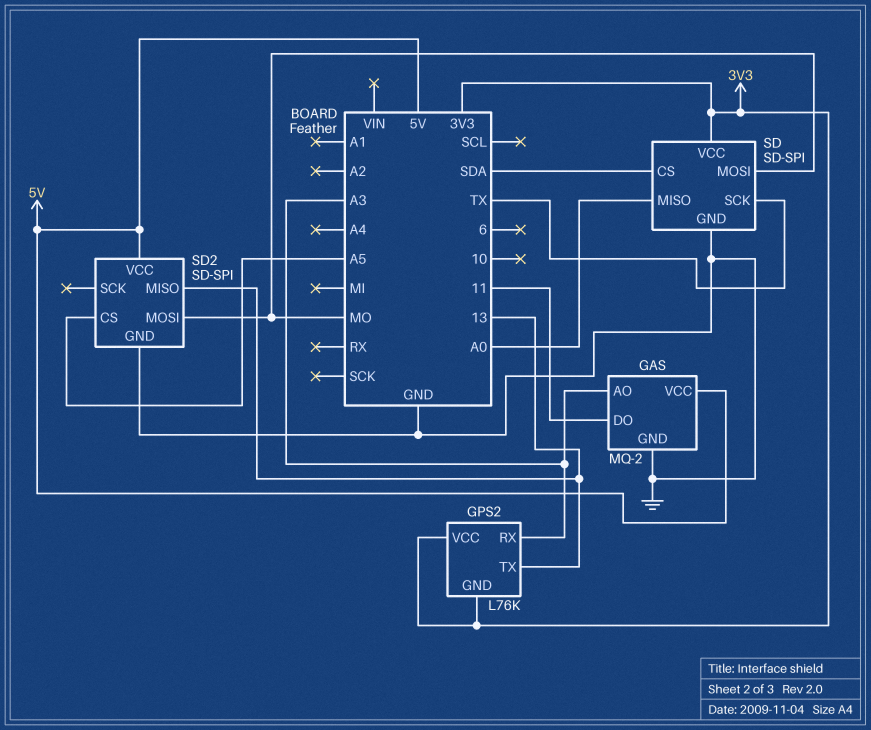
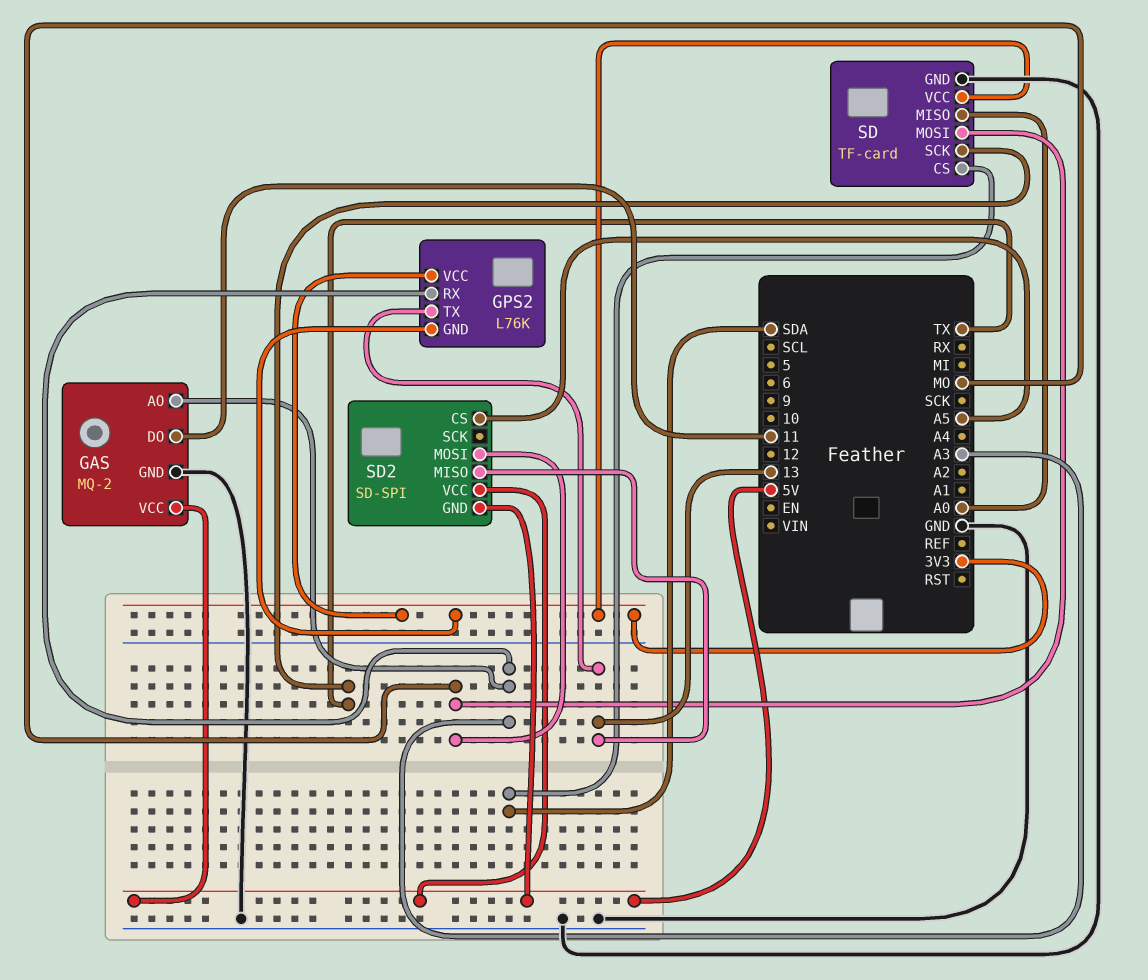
SD: SD-SPI -> TF-card
SD2 pin GND: GND -> 5V

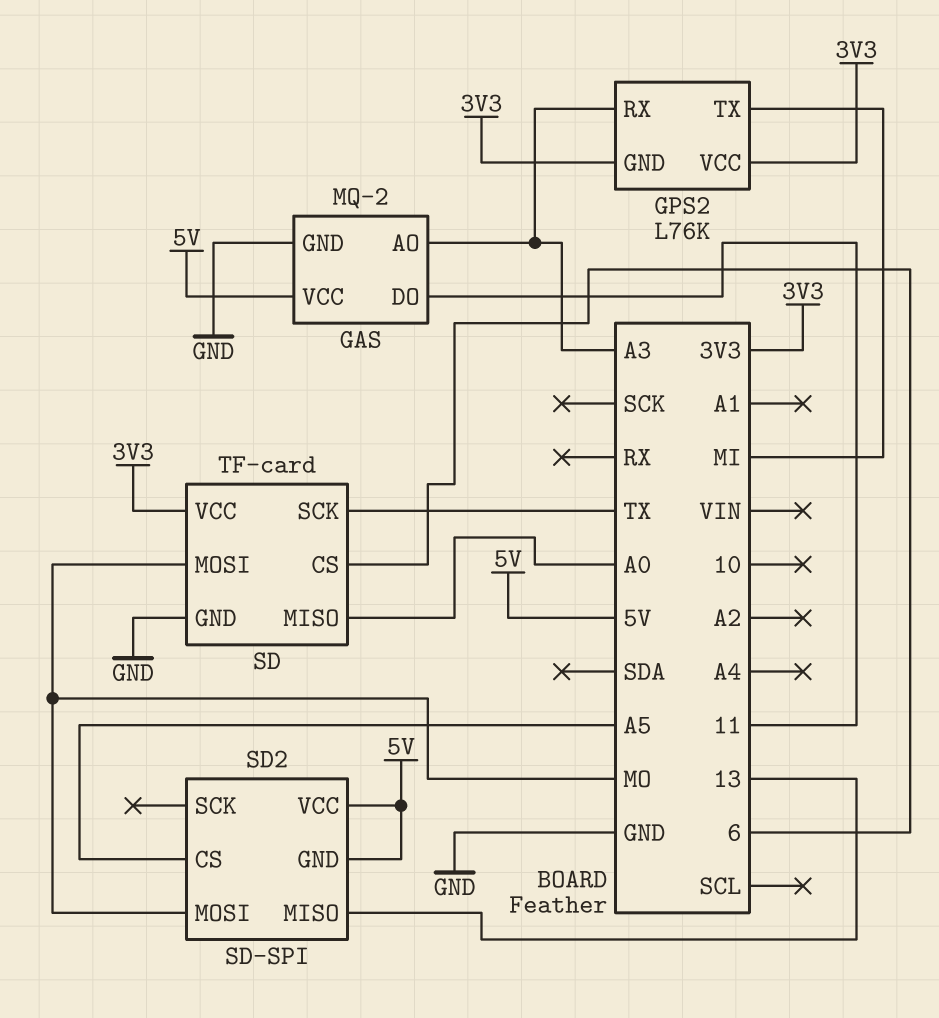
GPS2 pin TX: 13 -> MI
SD pin CS: SDA -> 6

